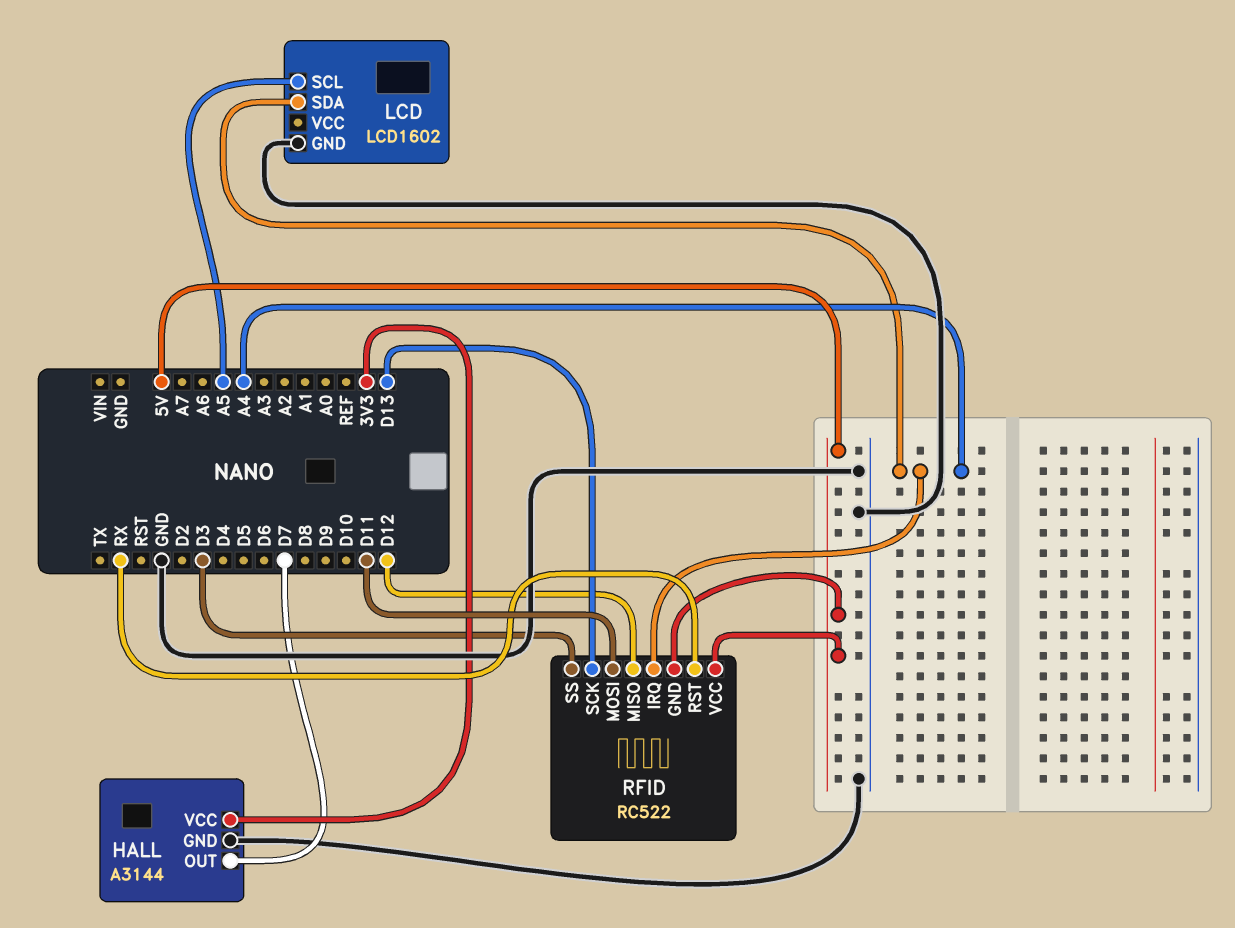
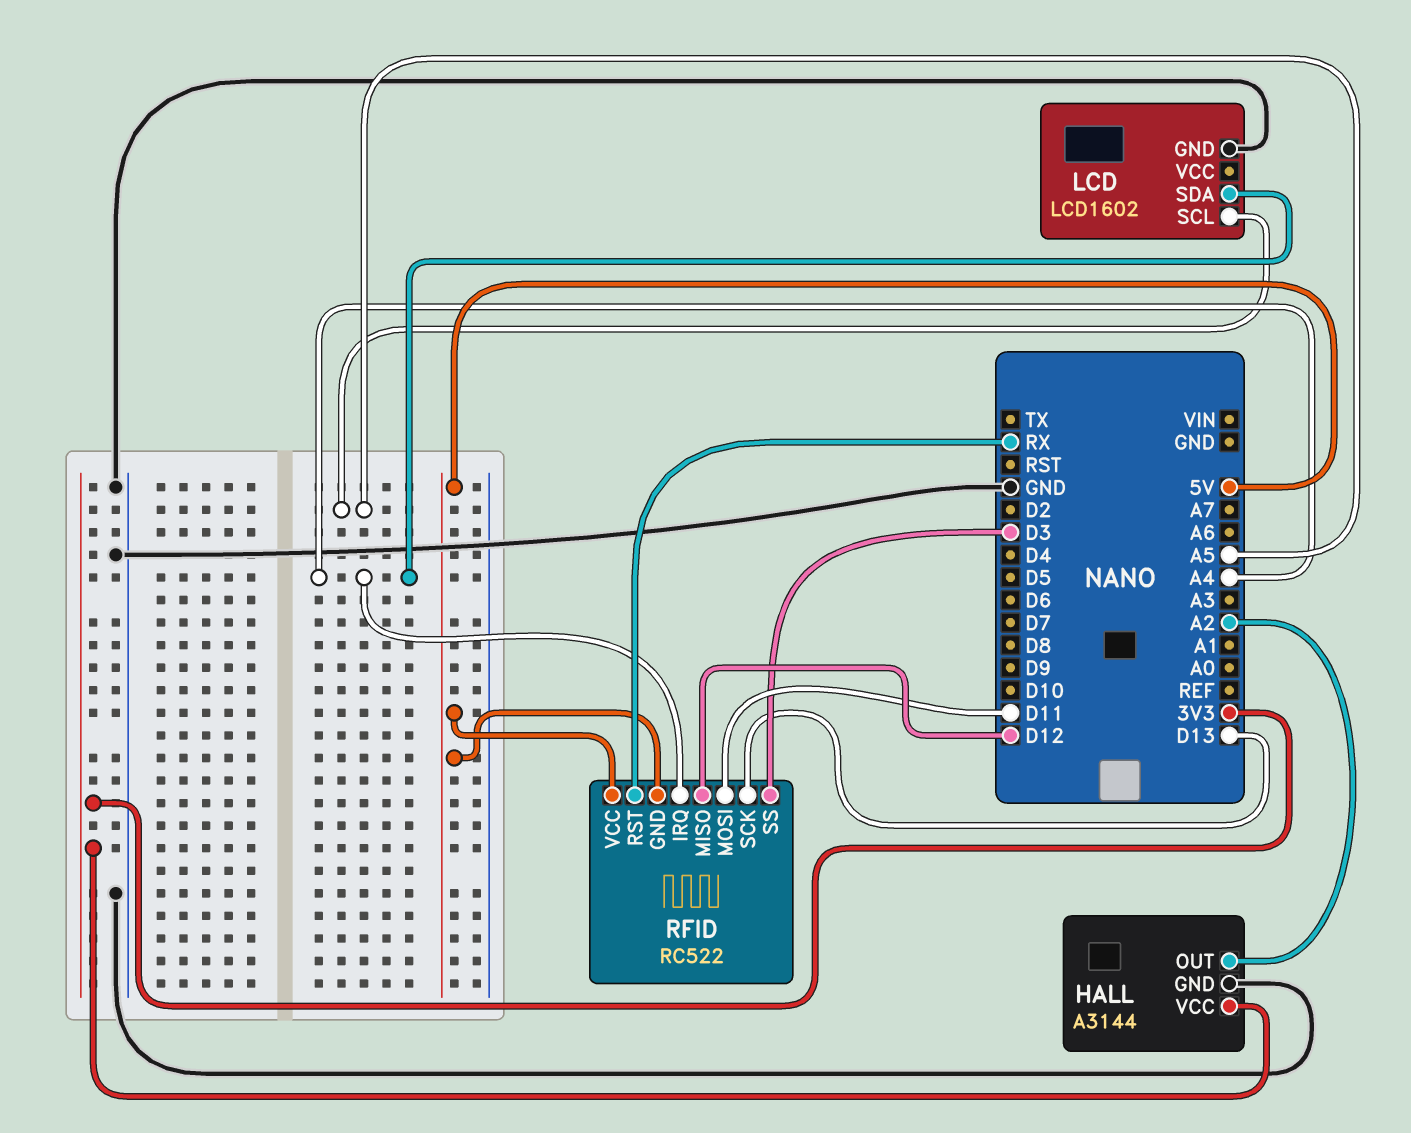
HALL pin OUT: D7 -> A2

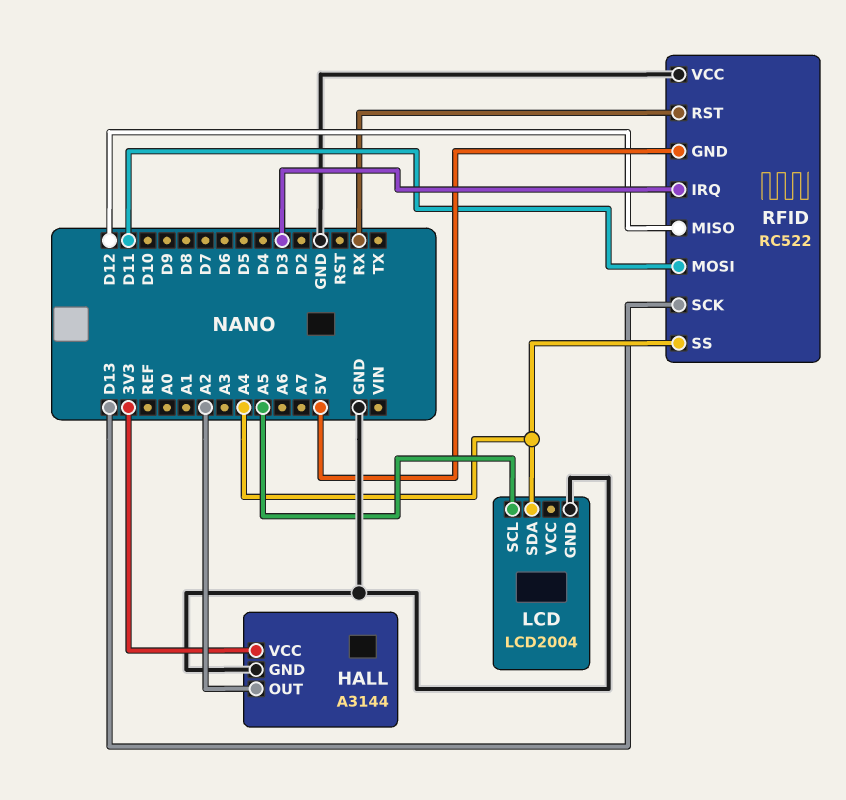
LCD: LCD1602 -> LCD2004
RFID pin IRQ: A4 -> D3
RFID pin SS: D3 -> A4
RFID pin VCC: 5V -> GND

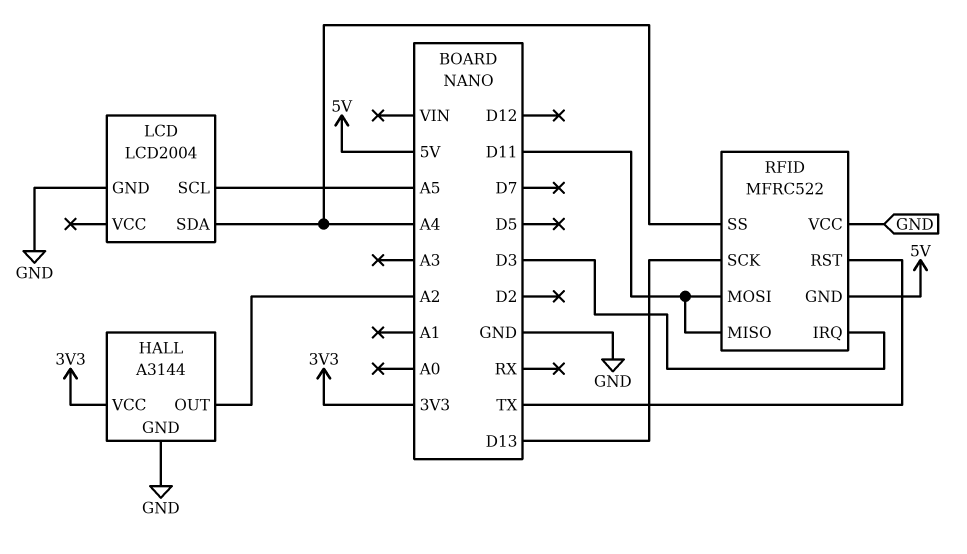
RFID: RC522 -> MFRC522
RFID pin MISO: D12 -> D11
RFID pin RST: RX -> TX

